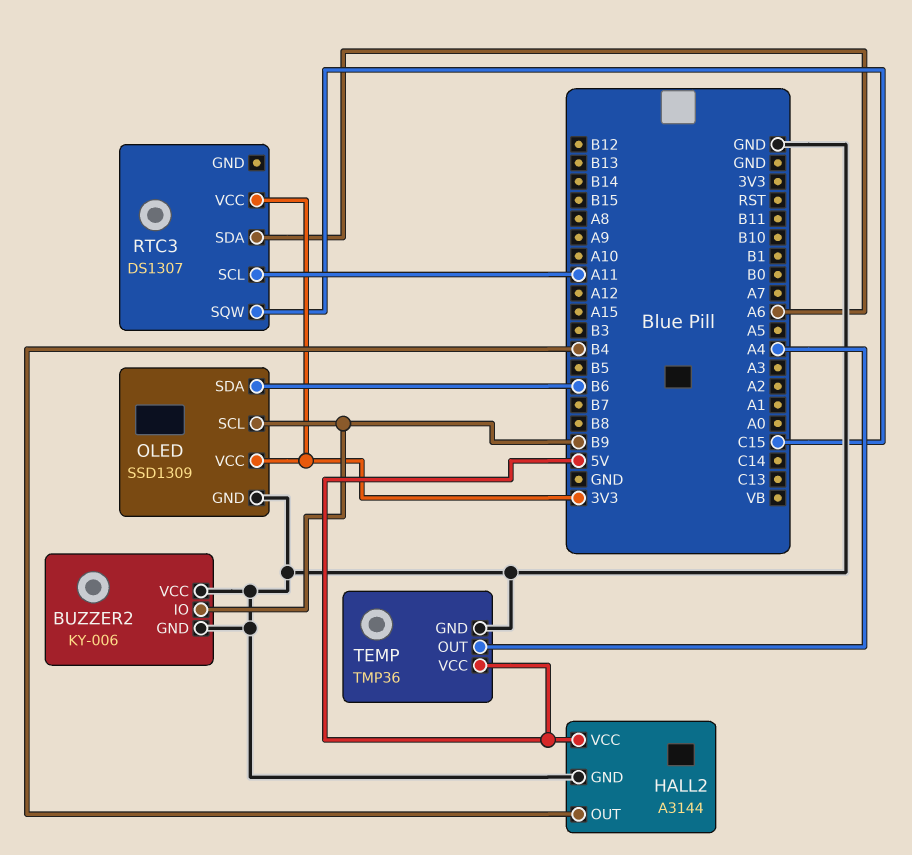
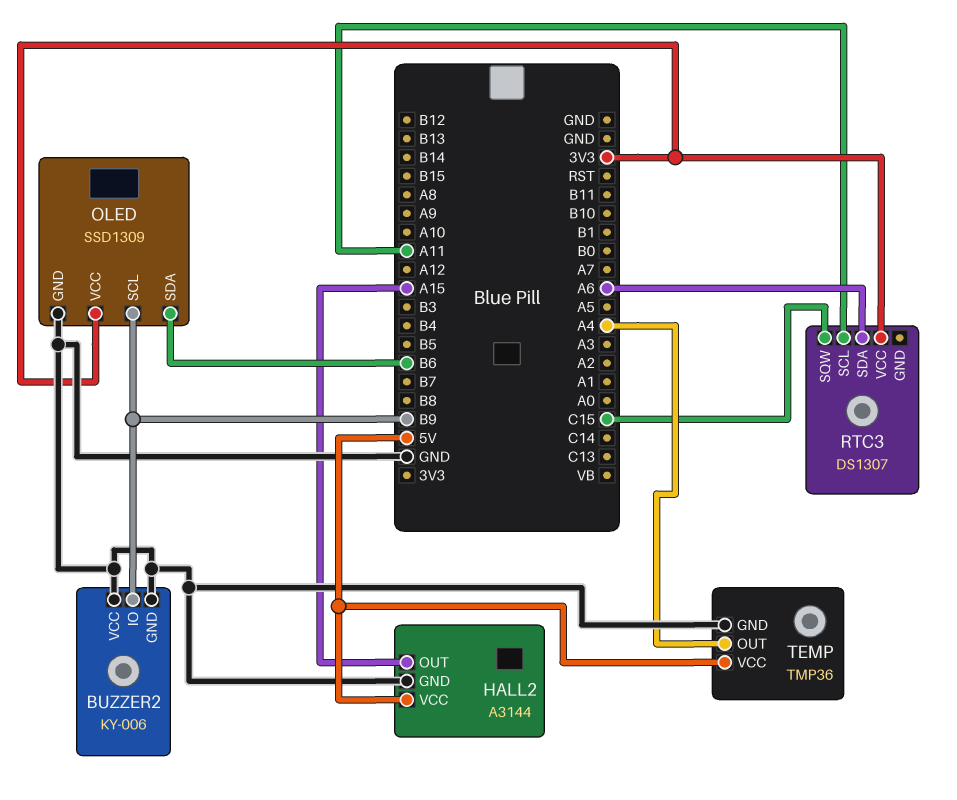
HALL2 pin OUT: B4 -> A15

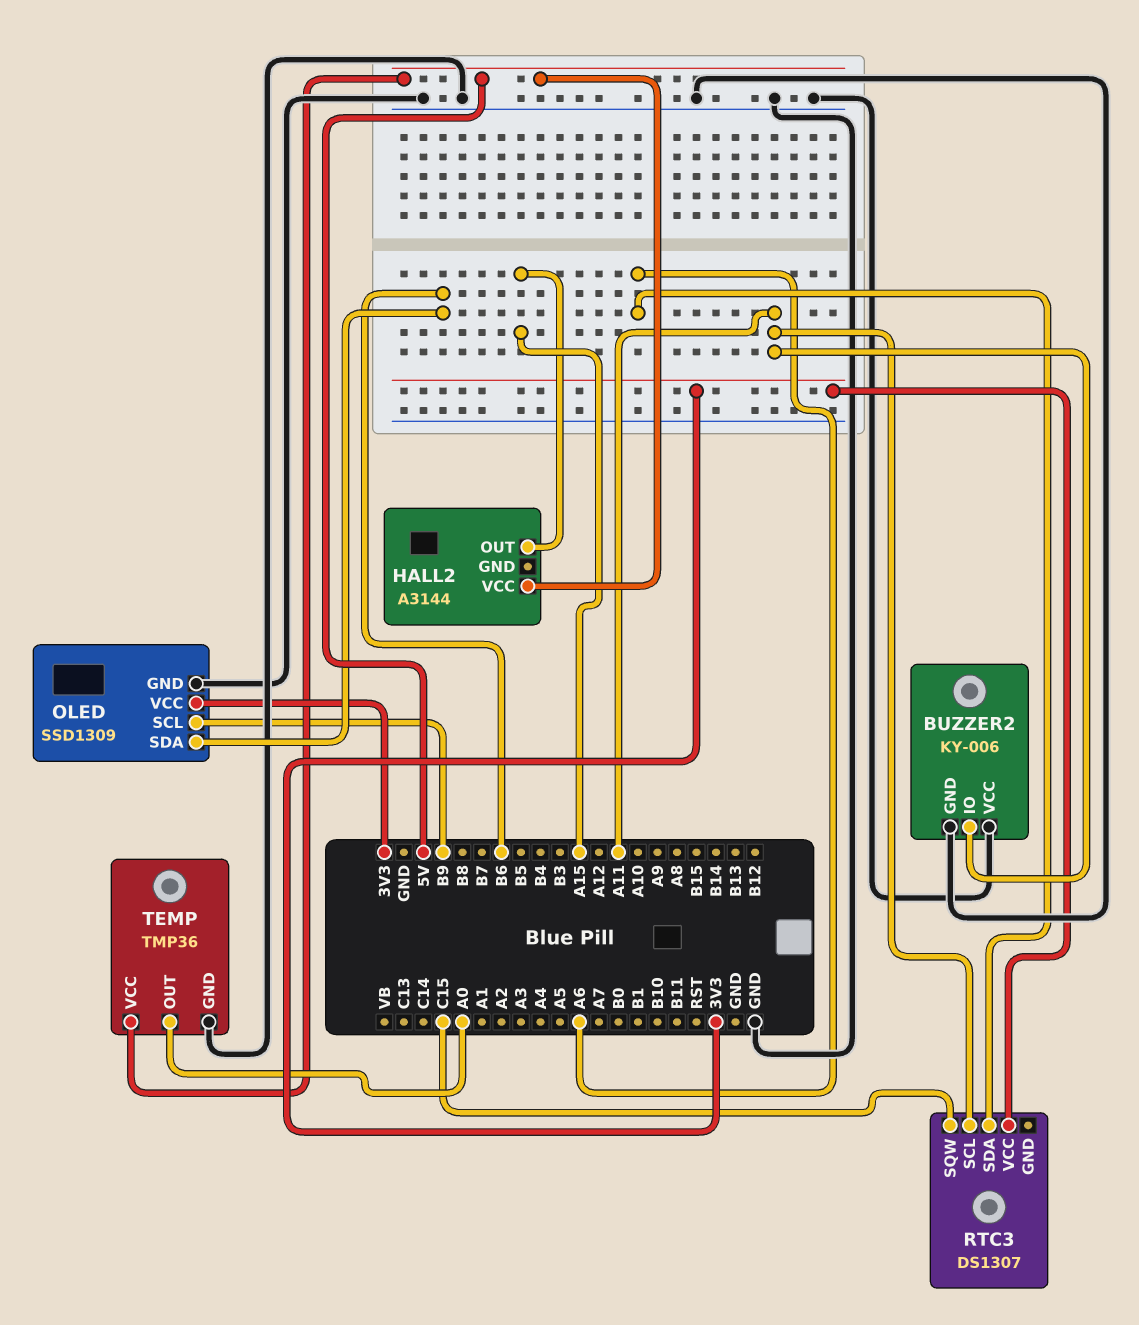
BUZZER2 pin IO: B9 -> A11
HALL2 pin GND: GND -> none
TEMP pin OUT: A4 -> A0

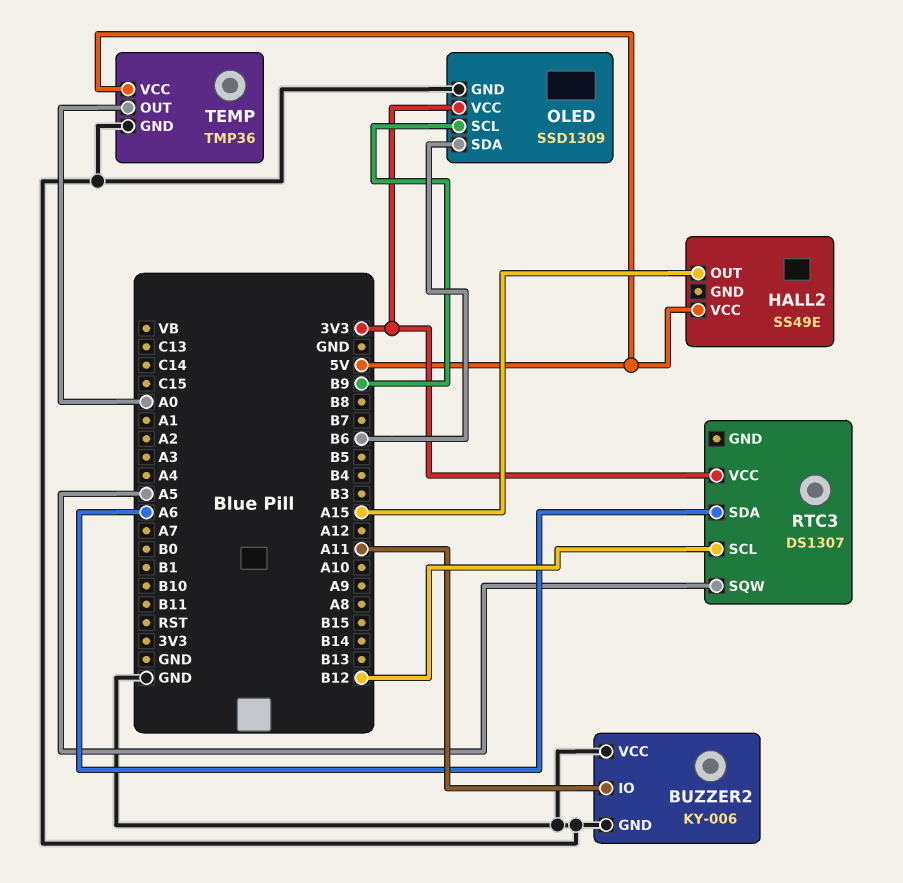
HALL2: A3144 -> SS49E
RTC3 pin SCL: A11 -> B12
RTC3 pin SQW: C15 -> A5

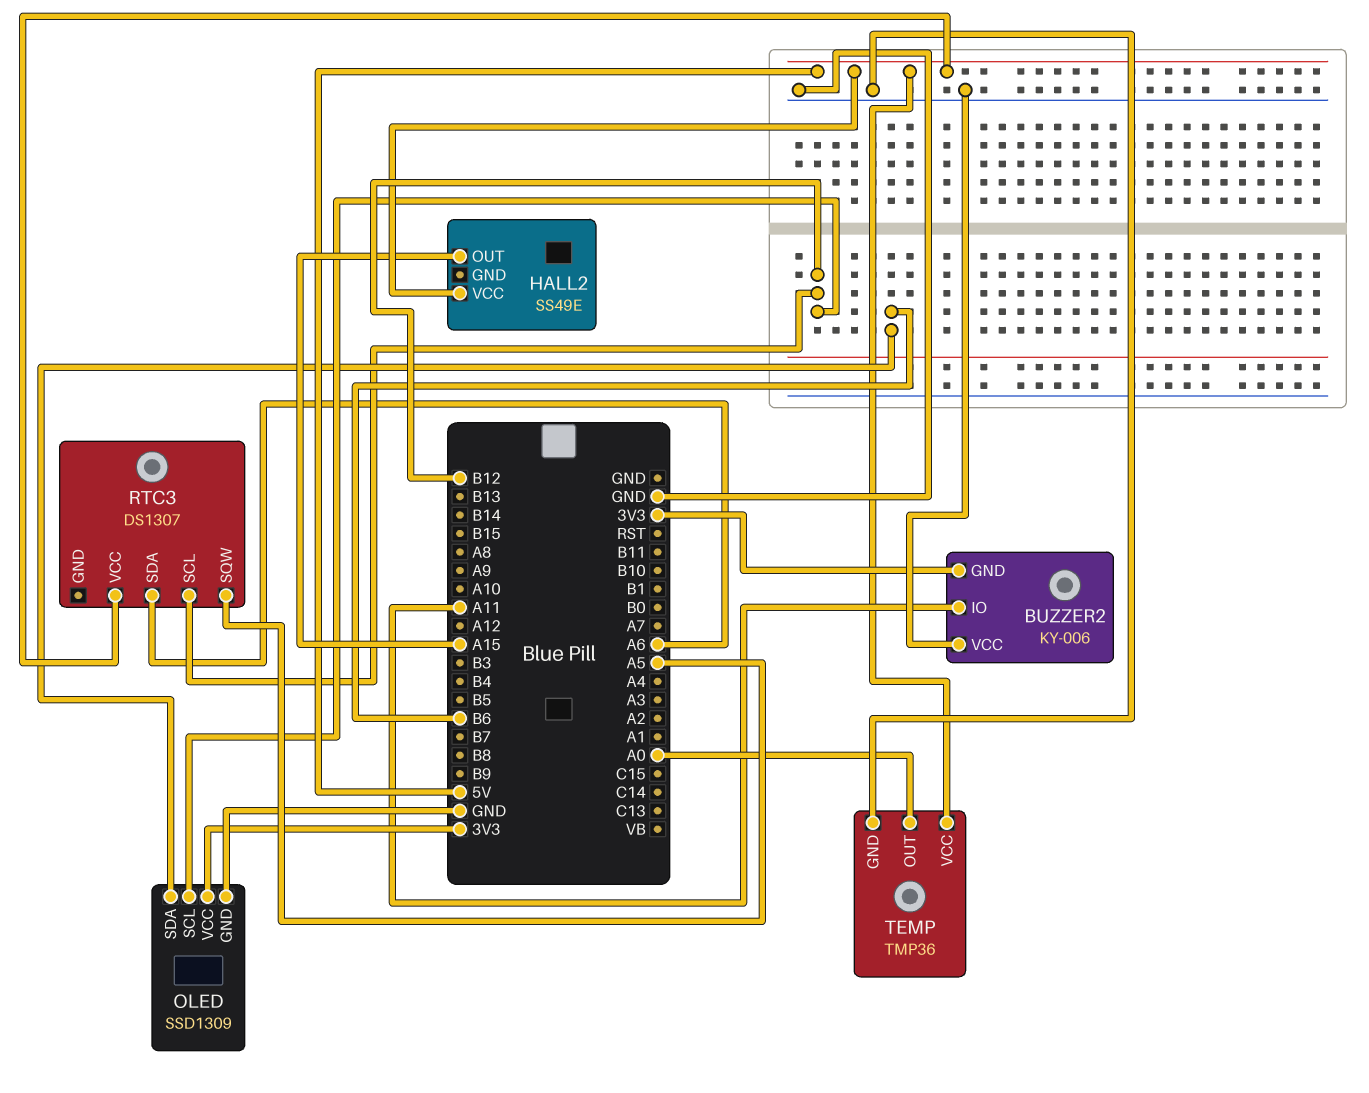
BUZZER2 pin GND: GND -> 3V3
OLED pin SCL: B9 -> B12
RTC3 pin VCC: 3V3 -> 5V

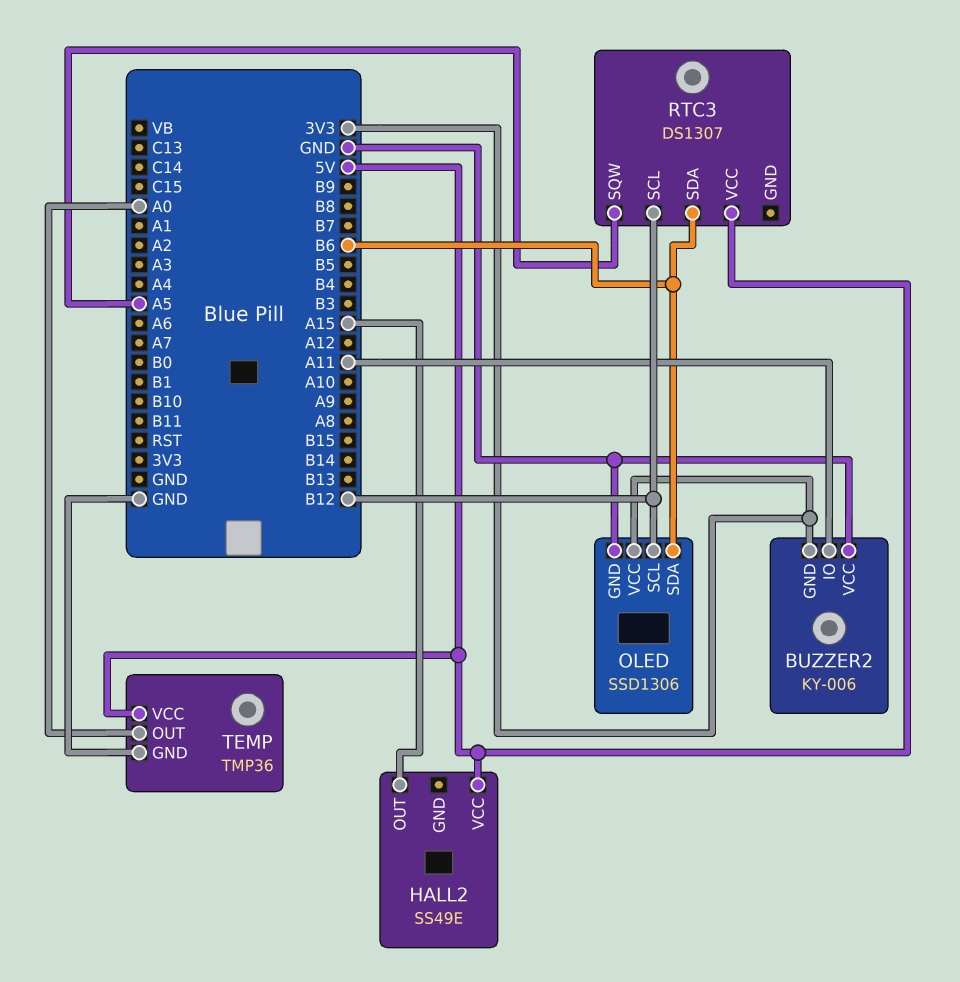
OLED: SSD1309 -> SSD1306
RTC3 pin SDA: A6 -> B6

